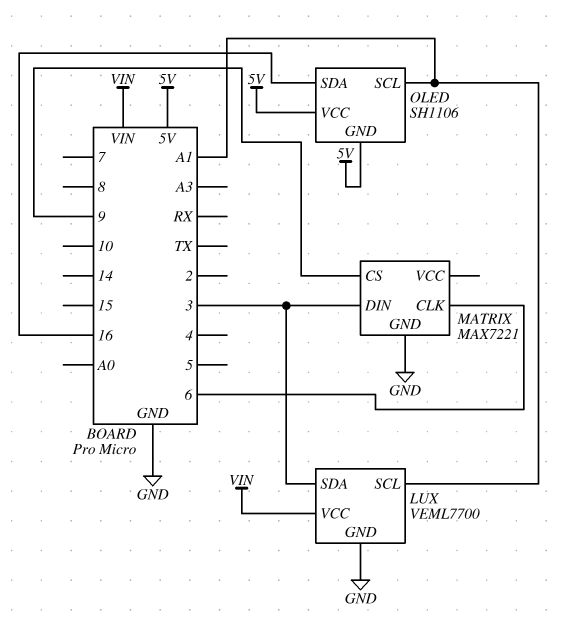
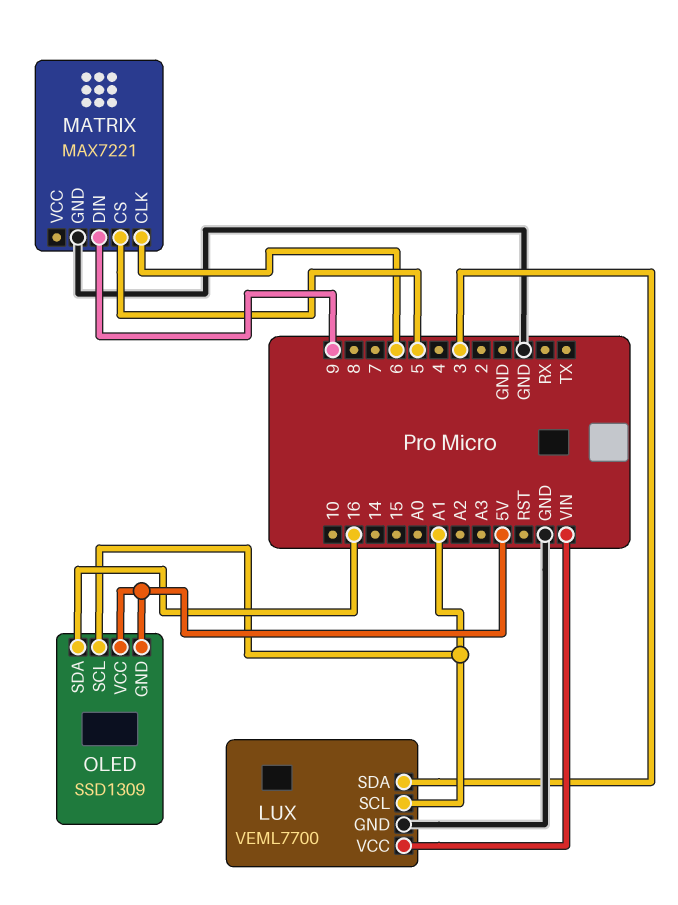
MATRIX pin CS: 9 -> 5
MATRIX pin DIN: 3 -> 9
OLED: SH1106 -> SSD1309

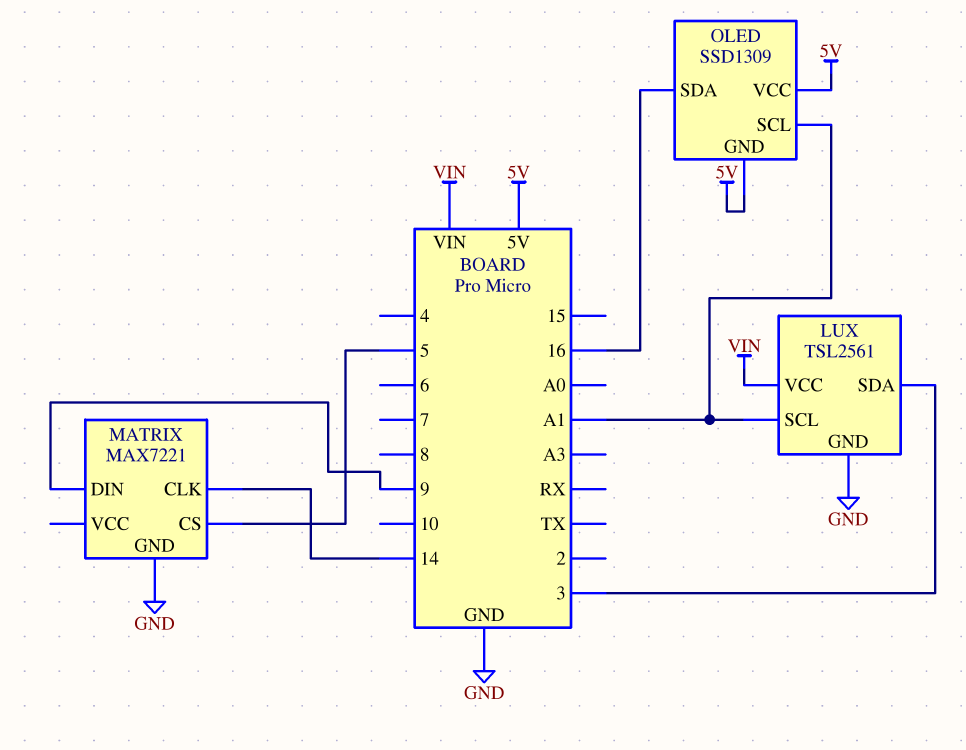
LUX: VEML7700 -> TSL2561
MATRIX pin CLK: 6 -> 14

